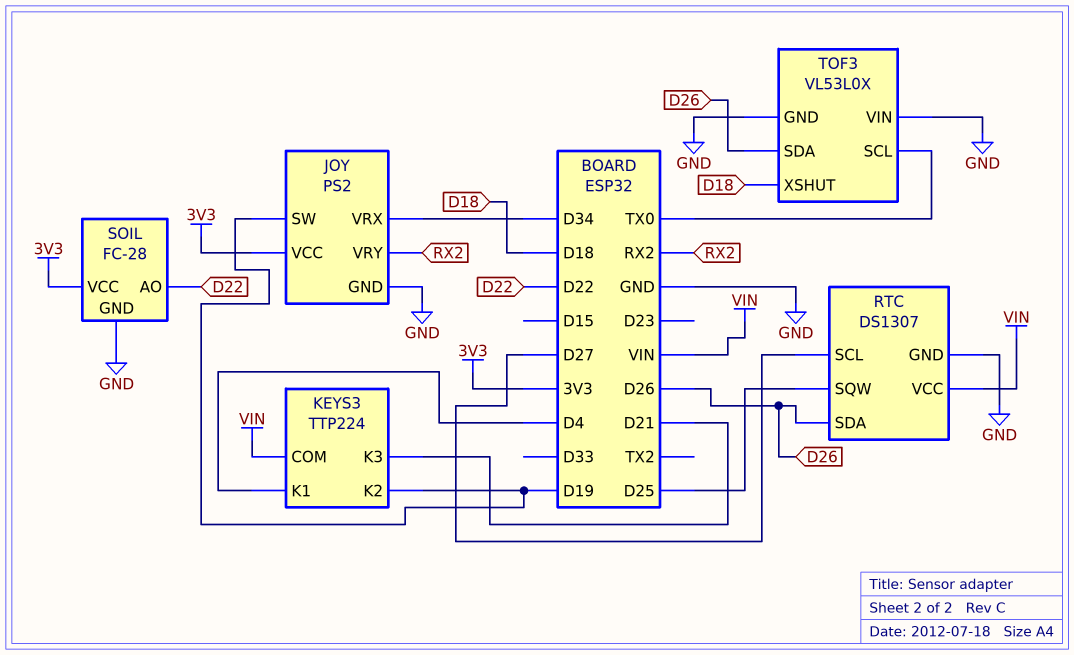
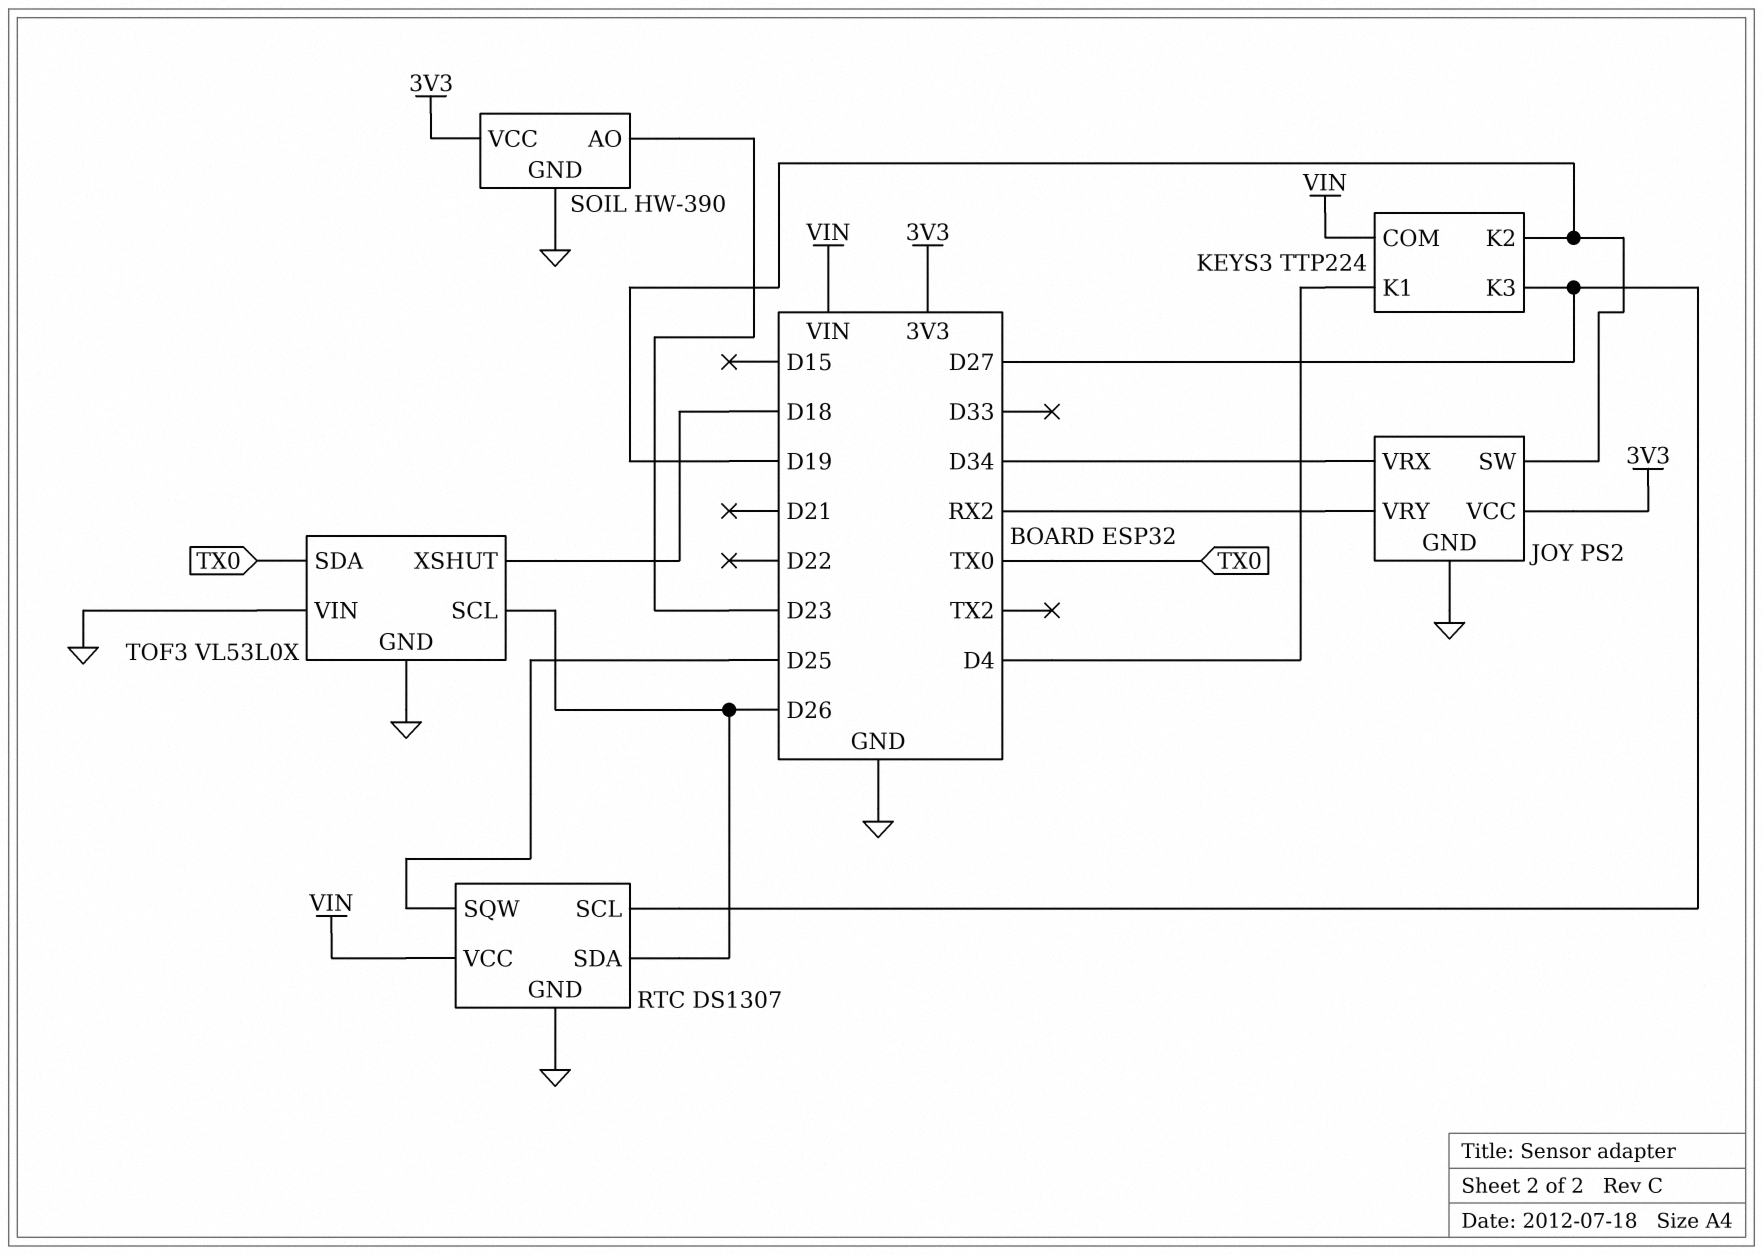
KEYS3 pin K3: D21 -> D27
SOIL: FC-28 -> HW-390
SOIL pin AO: D22 -> D23
TOF3 pin SCL: TX0 -> D26
TOF3 pin SDA: D26 -> TX0

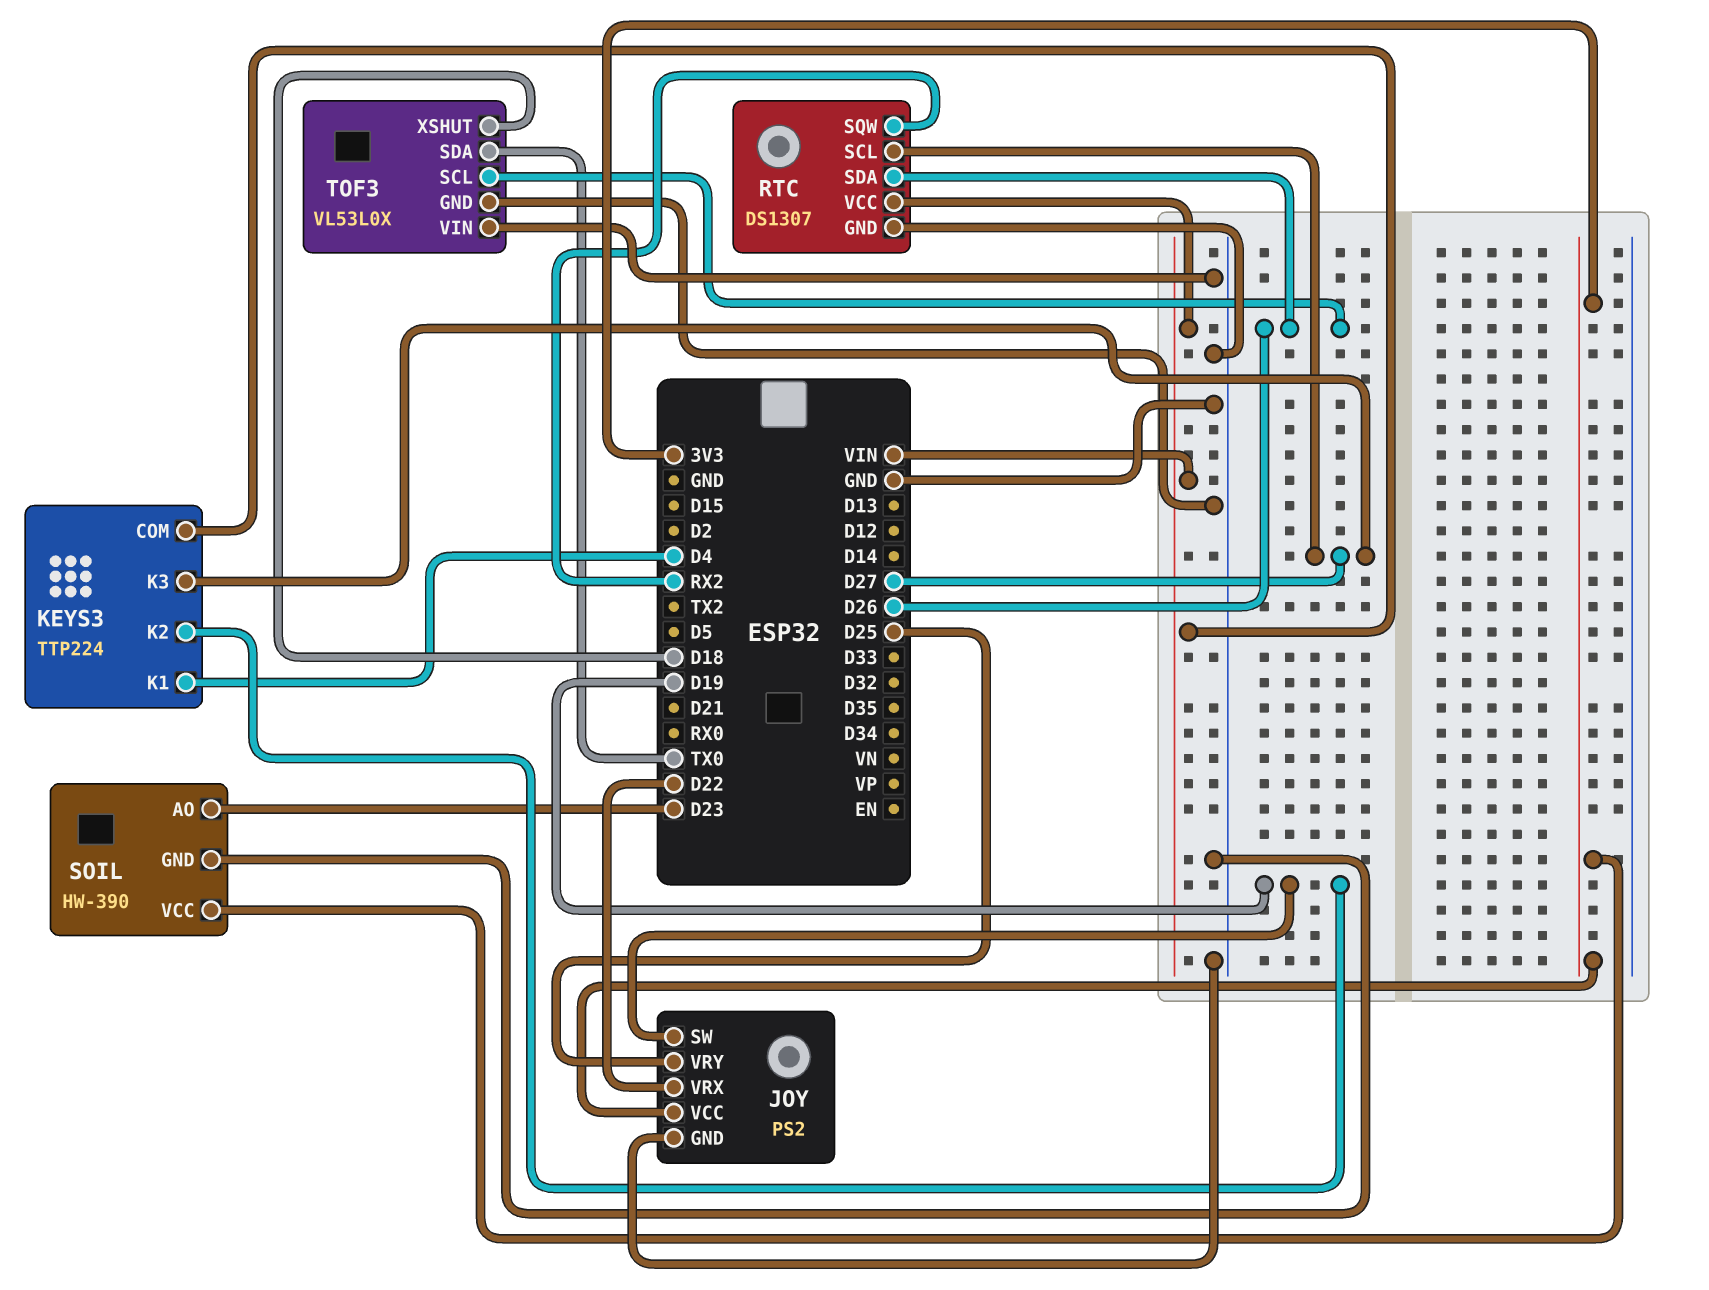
JOY pin VRX: D34 -> D22
JOY pin VRY: RX2 -> D25
RTC pin SQW: D25 -> RX2

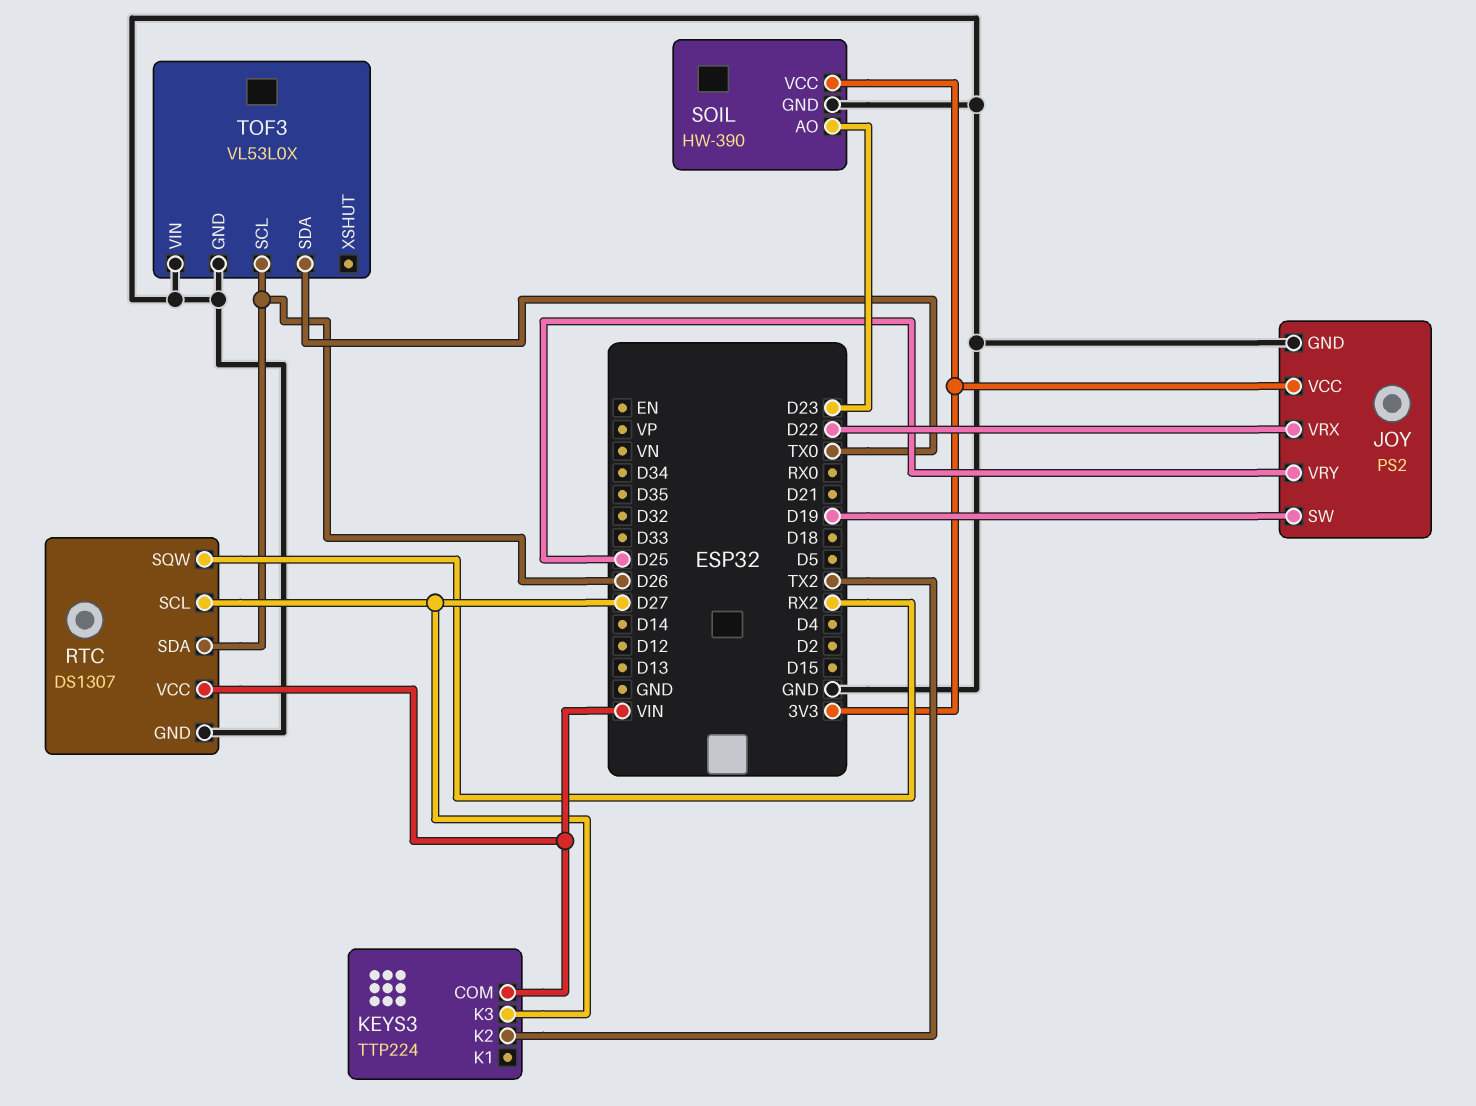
KEYS3 pin K1: D4 -> none
KEYS3 pin K2: D19 -> TX2
TOF3 pin XSHUT: D18 -> none

